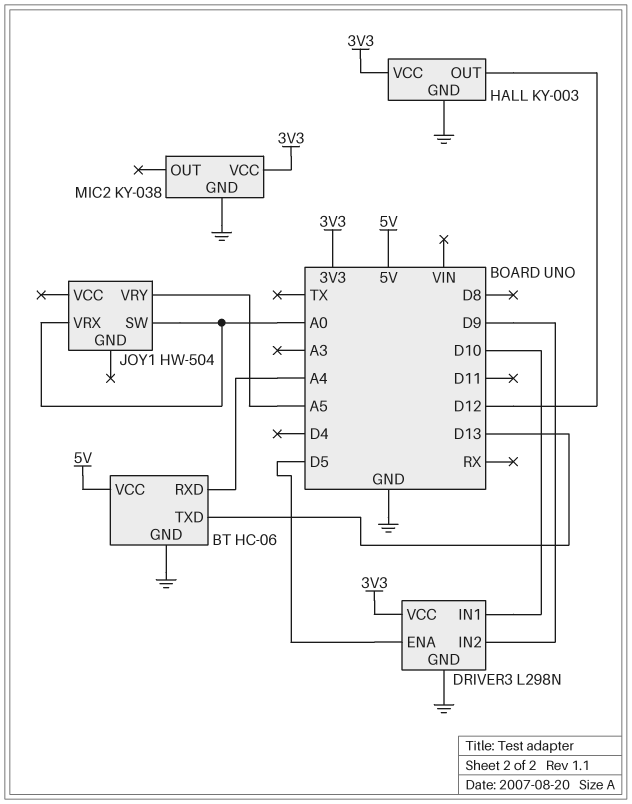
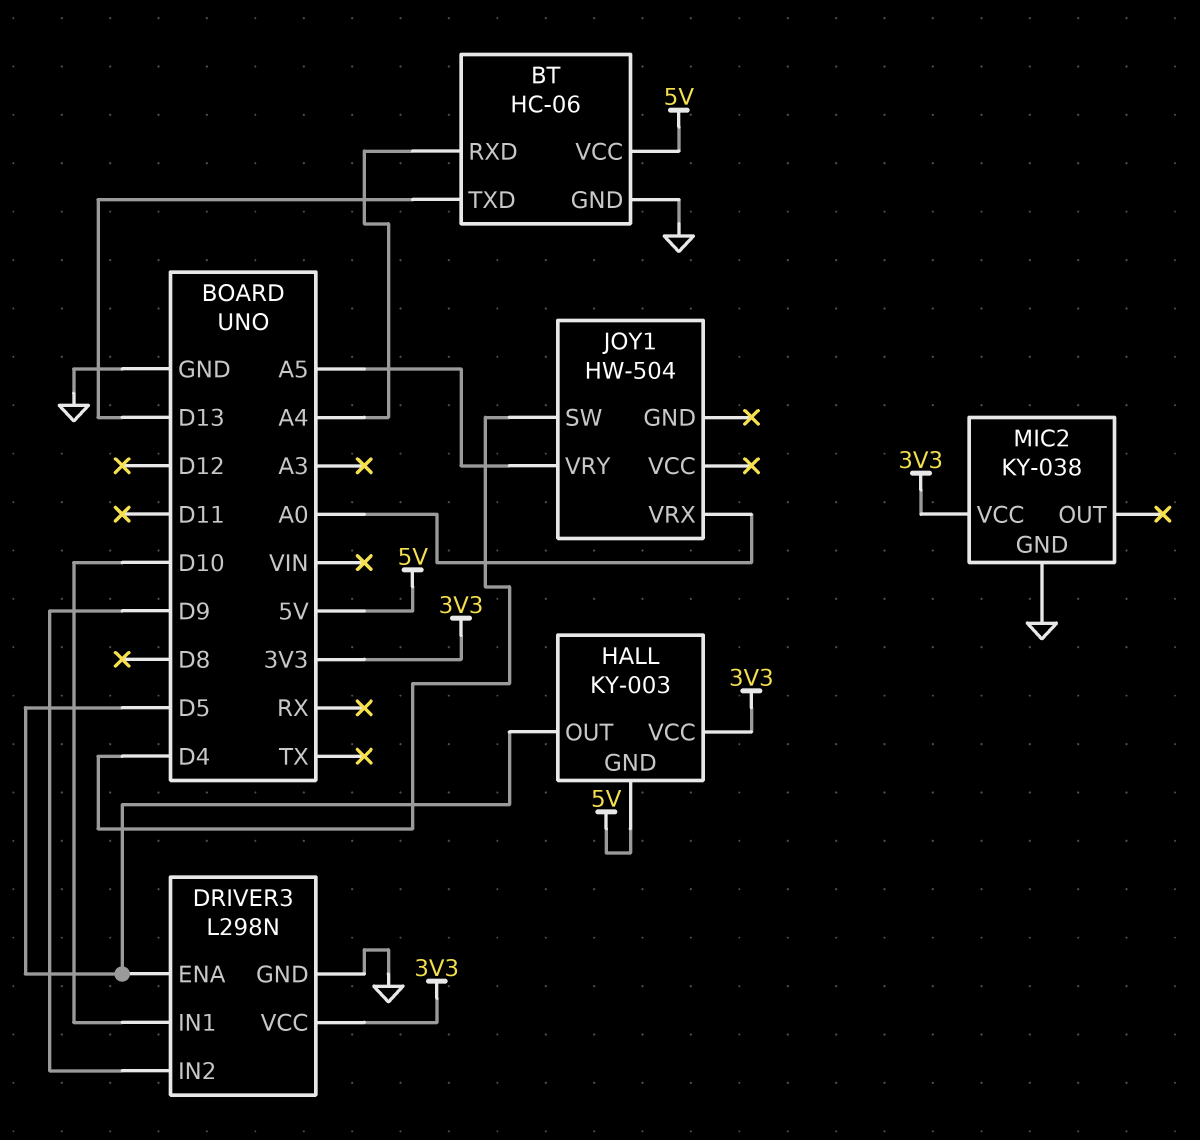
HALL pin GND: GND -> 5V
HALL pin OUT: D12 -> D5
JOY1 pin SW: A0 -> D4

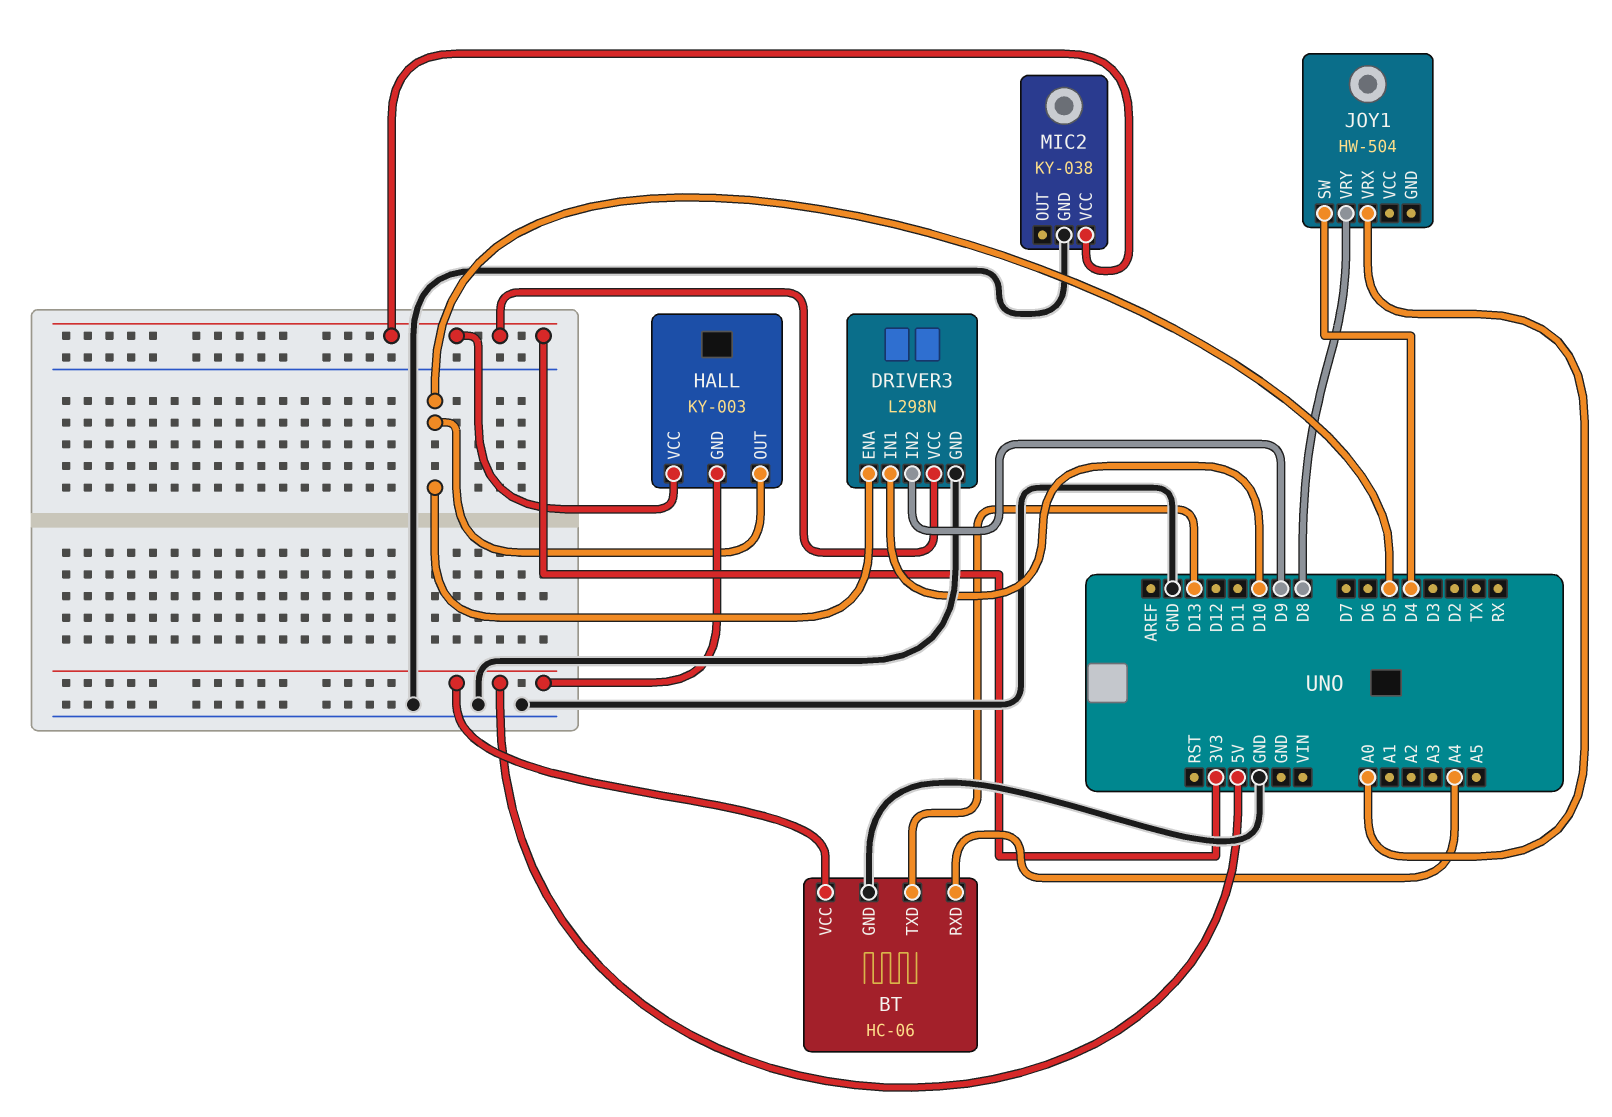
JOY1 pin VRY: A5 -> D8

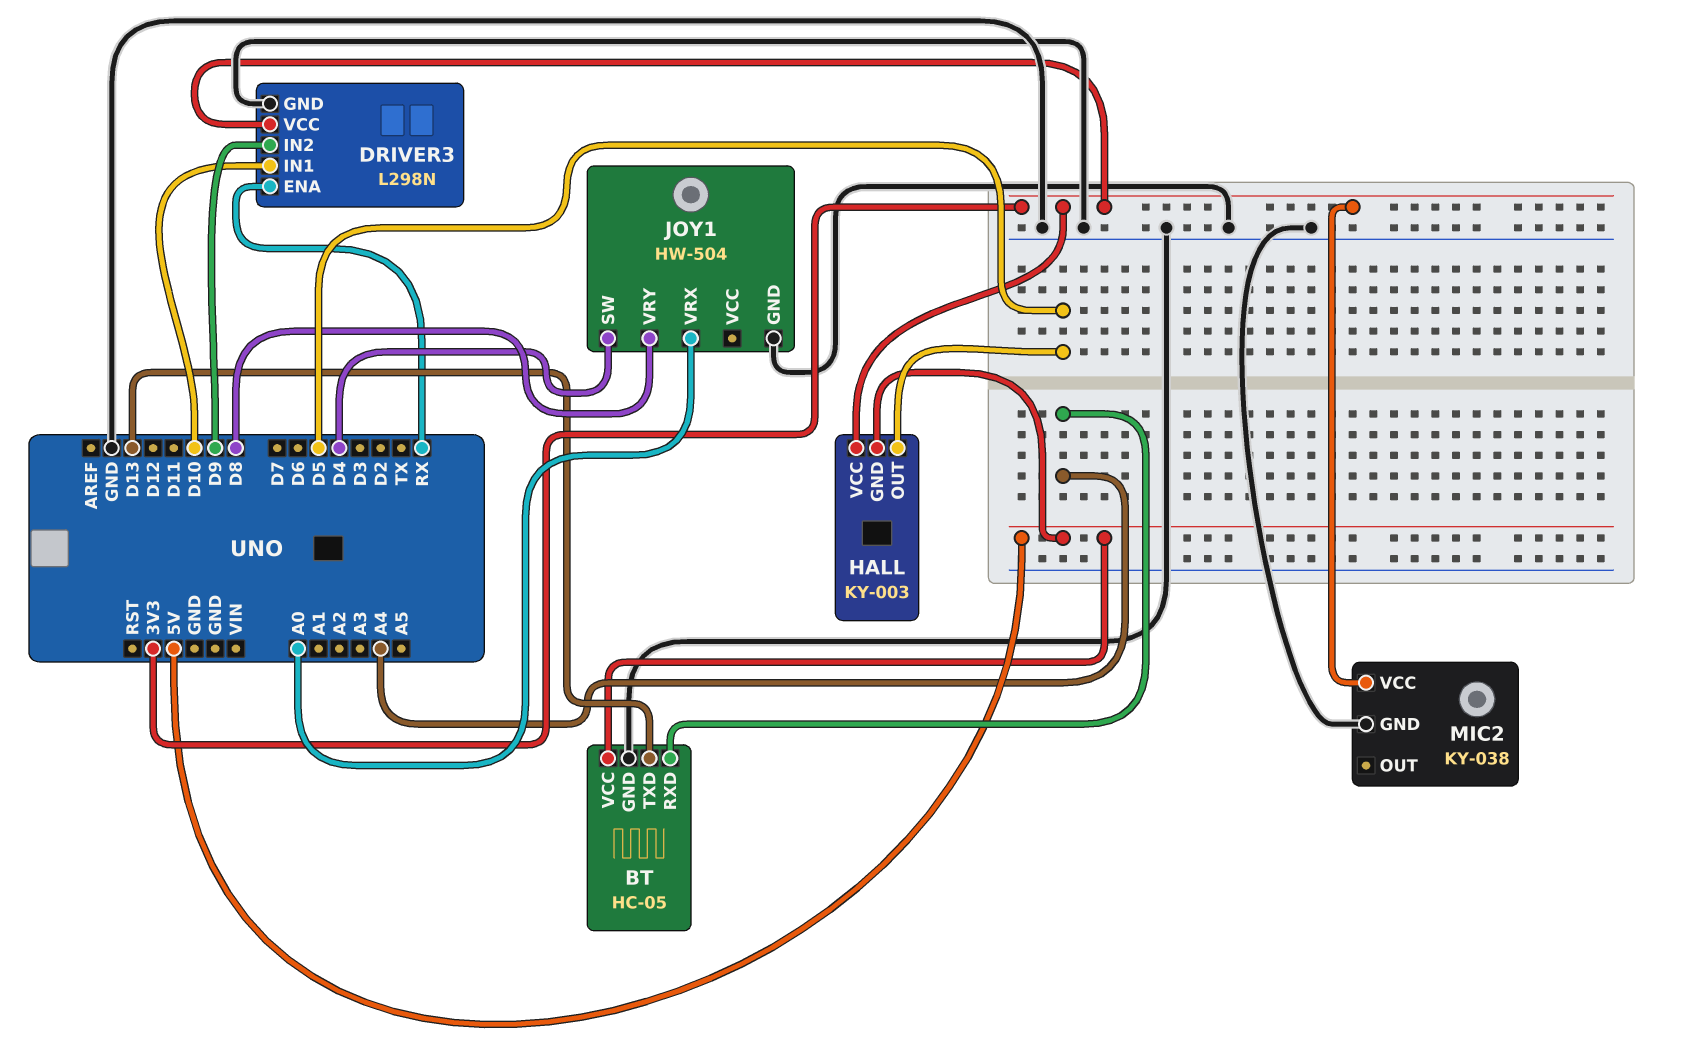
BT: HC-06 -> HC-05
DRIVER3 pin ENA: D5 -> RX
JOY1 pin GND: none -> GND

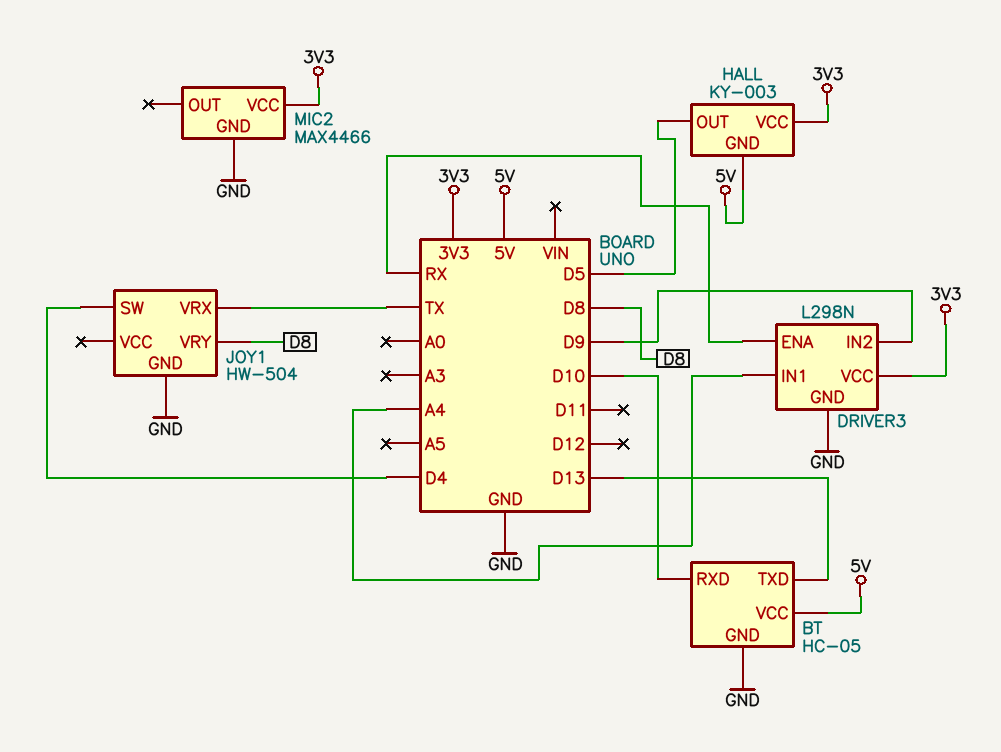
BT pin RXD: A4 -> D10
DRIVER3 pin IN1: D10 -> A4
JOY1 pin VRX: A0 -> TX
MIC2: KY-038 -> MAX4466

